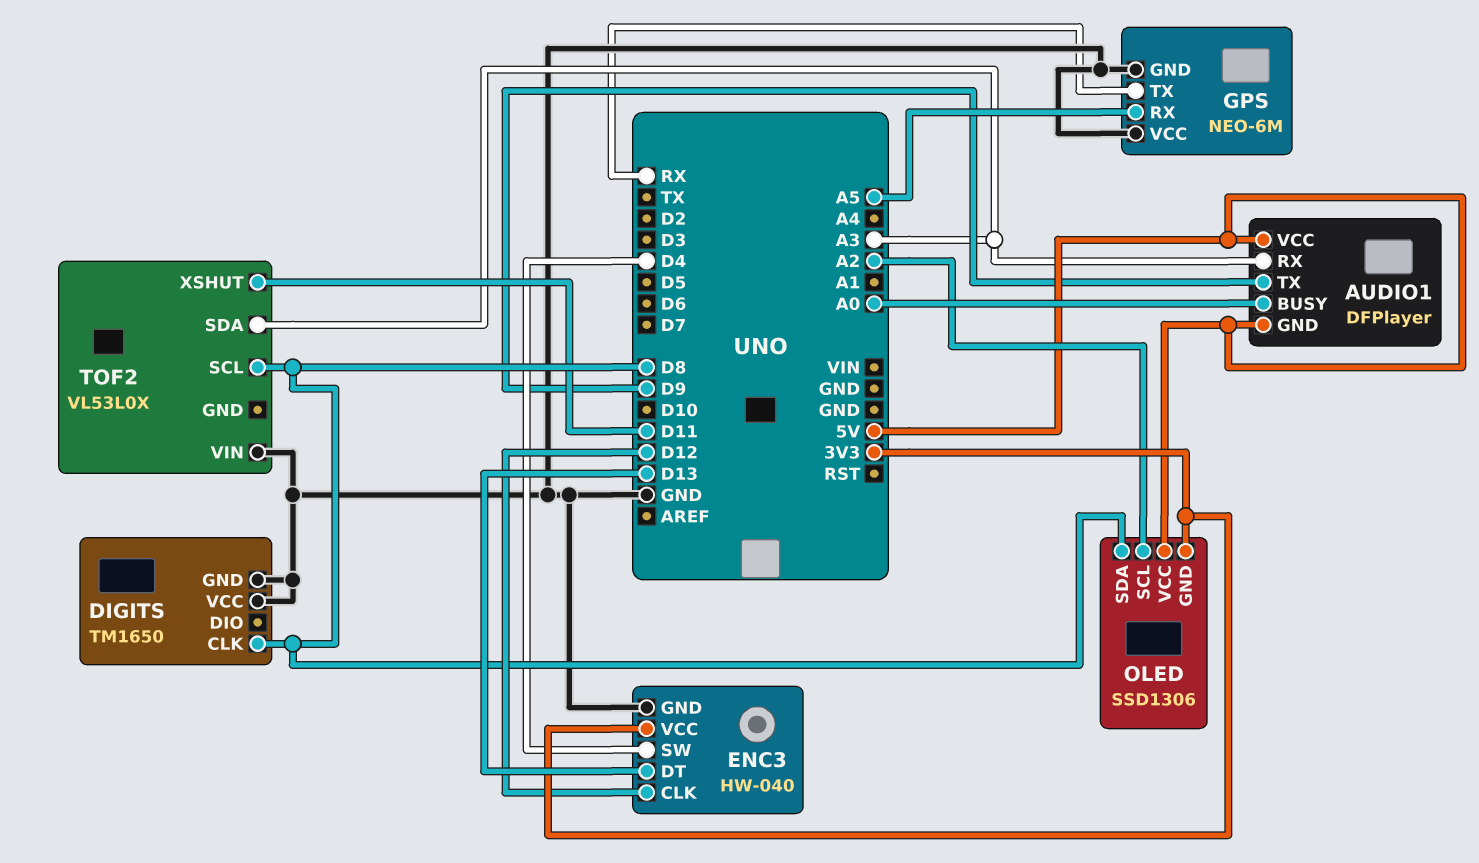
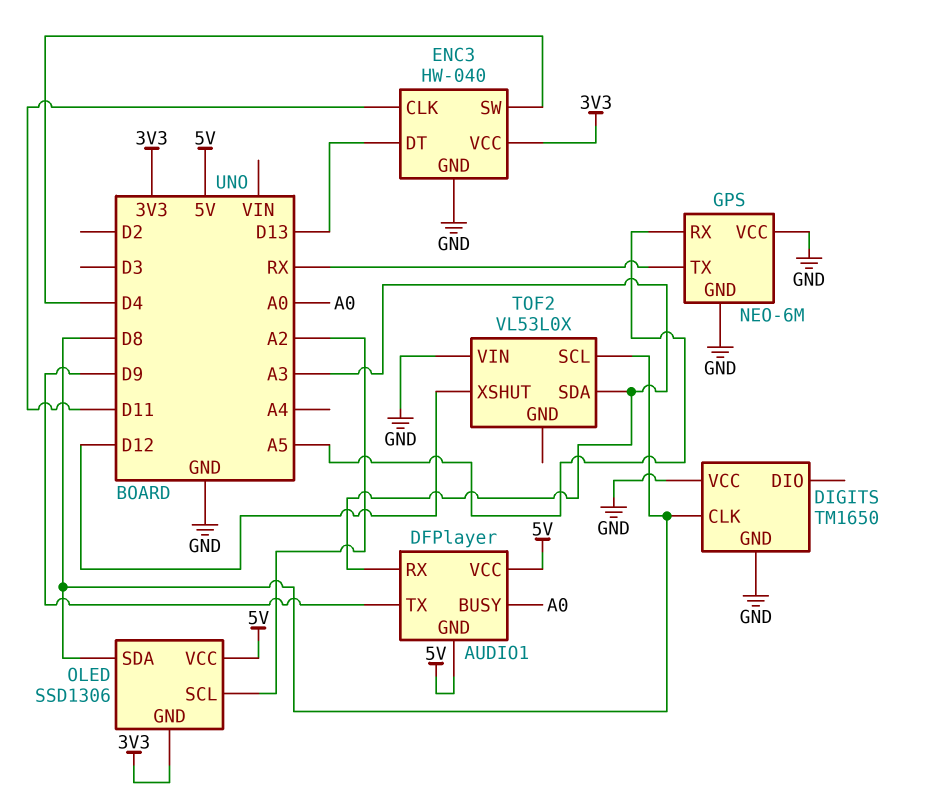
ENC3 pin CLK: D12 -> D11
TOF2 pin XSHUT: D11 -> D12

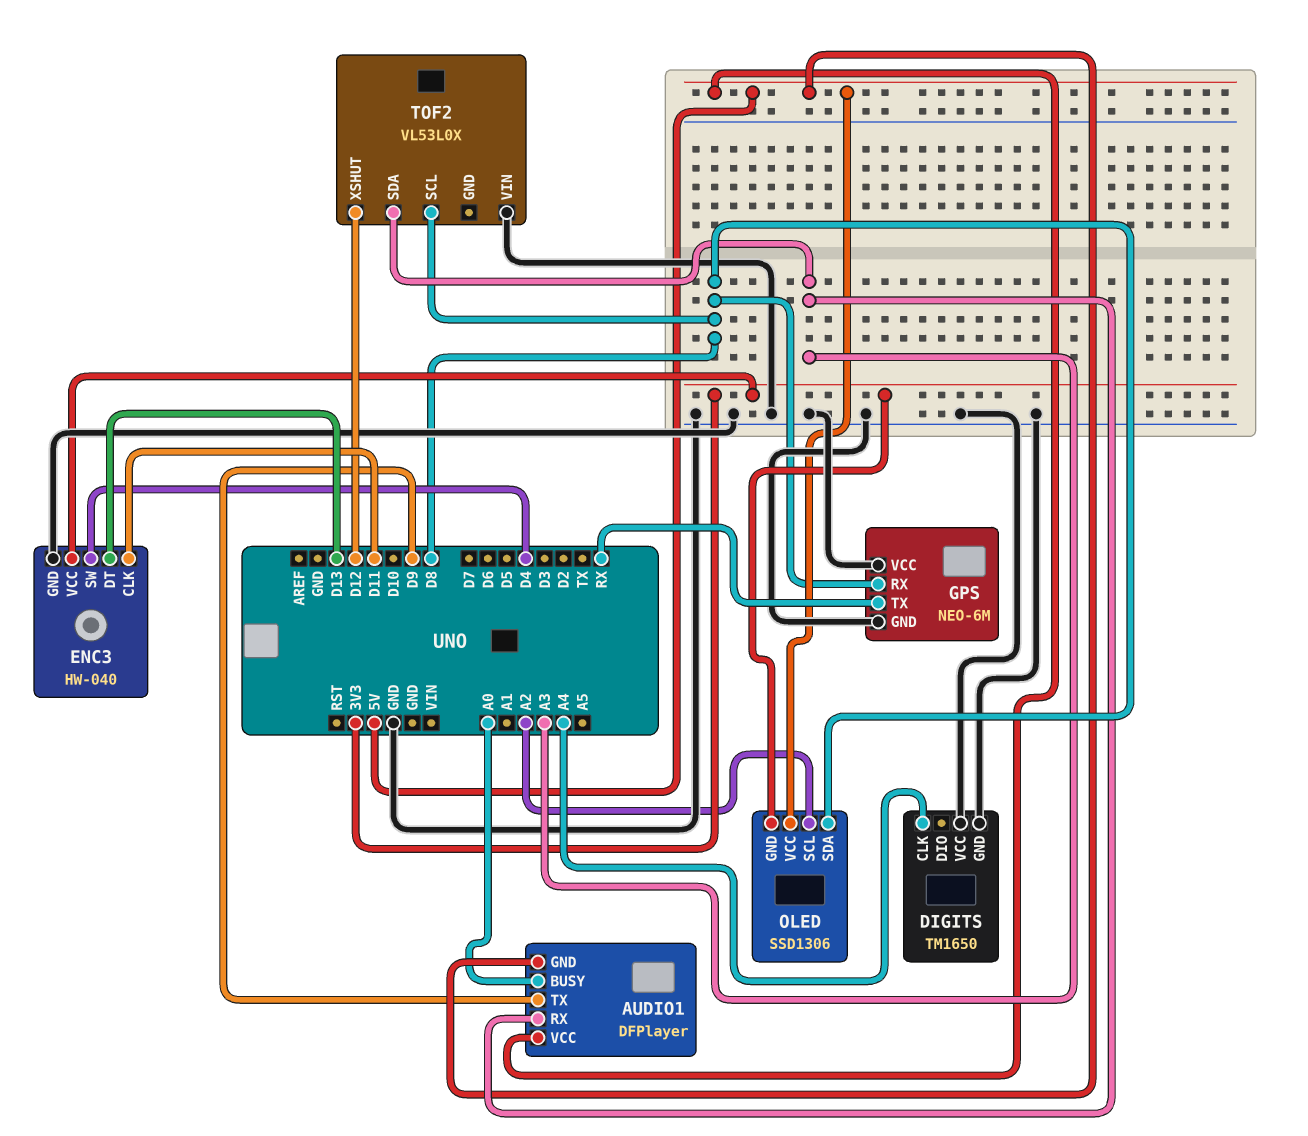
DIGITS pin CLK: D8 -> A4
GPS pin RX: A5 -> D8

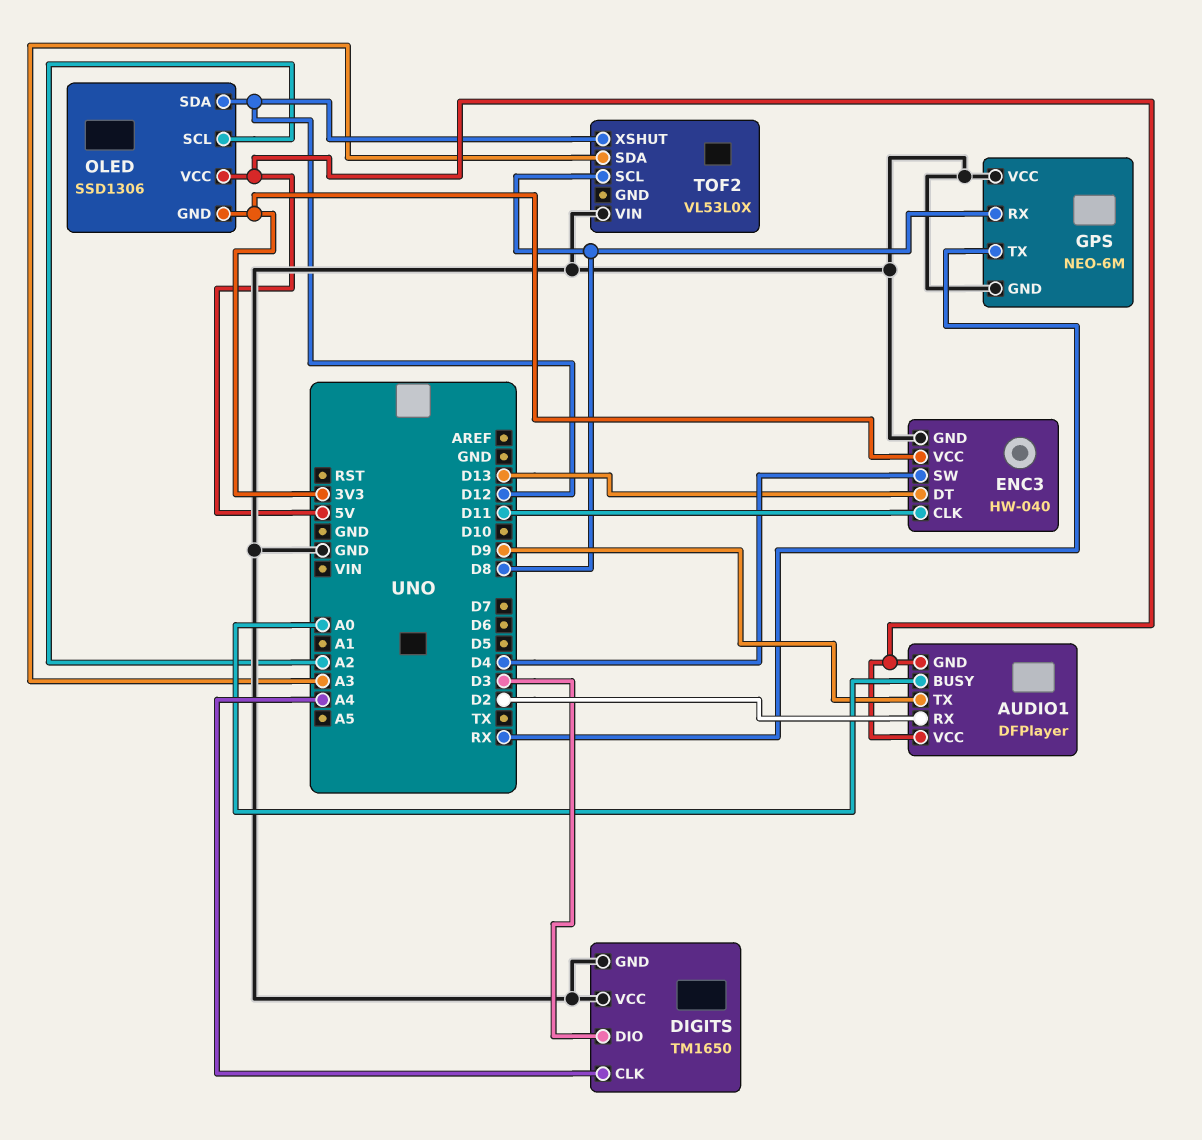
AUDIO1 pin RX: A3 -> D2
DIGITS pin DIO: none -> D3
OLED pin SDA: D8 -> D12

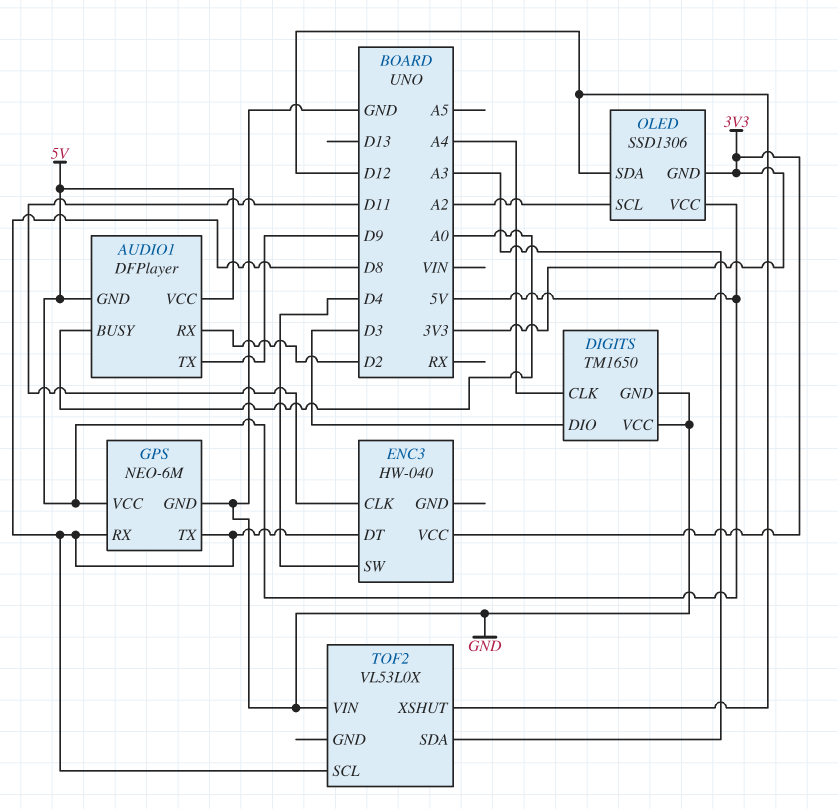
ENC3 pin DT: D13 -> D8
ENC3 pin GND: GND -> none
GPS pin TX: RX -> D8
GPS pin VCC: GND -> 5V

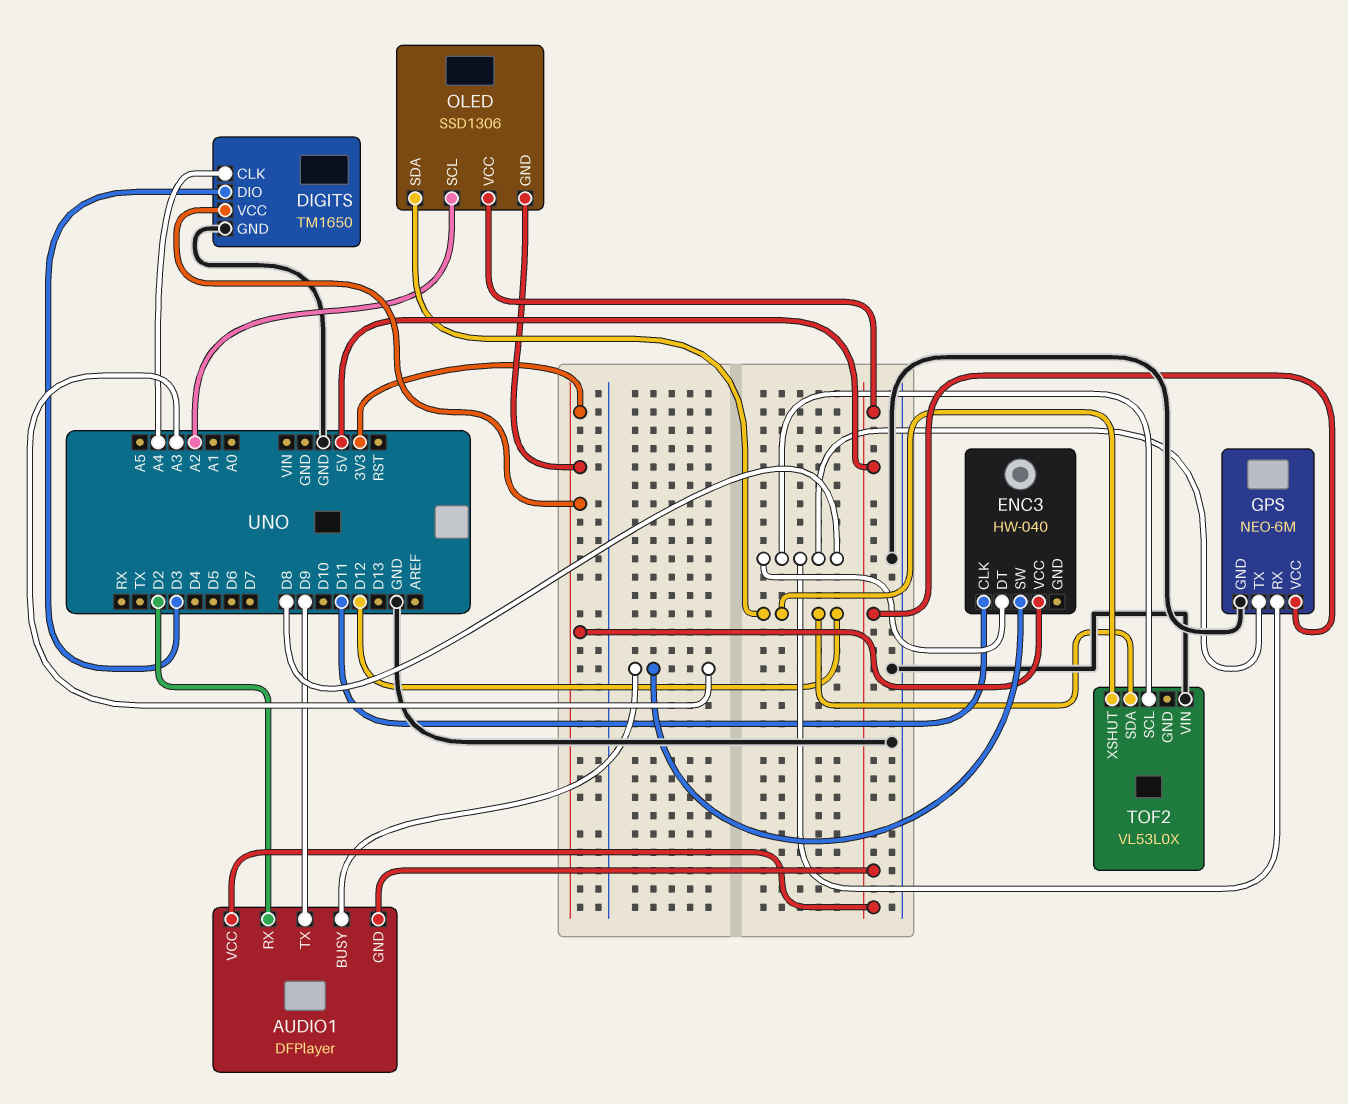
AUDIO1 pin BUSY: A0 -> A3
DIGITS pin VCC: GND -> 3V3
ENC3 pin SW: D4 -> A3
TOF2 pin SDA: A3 -> D12

